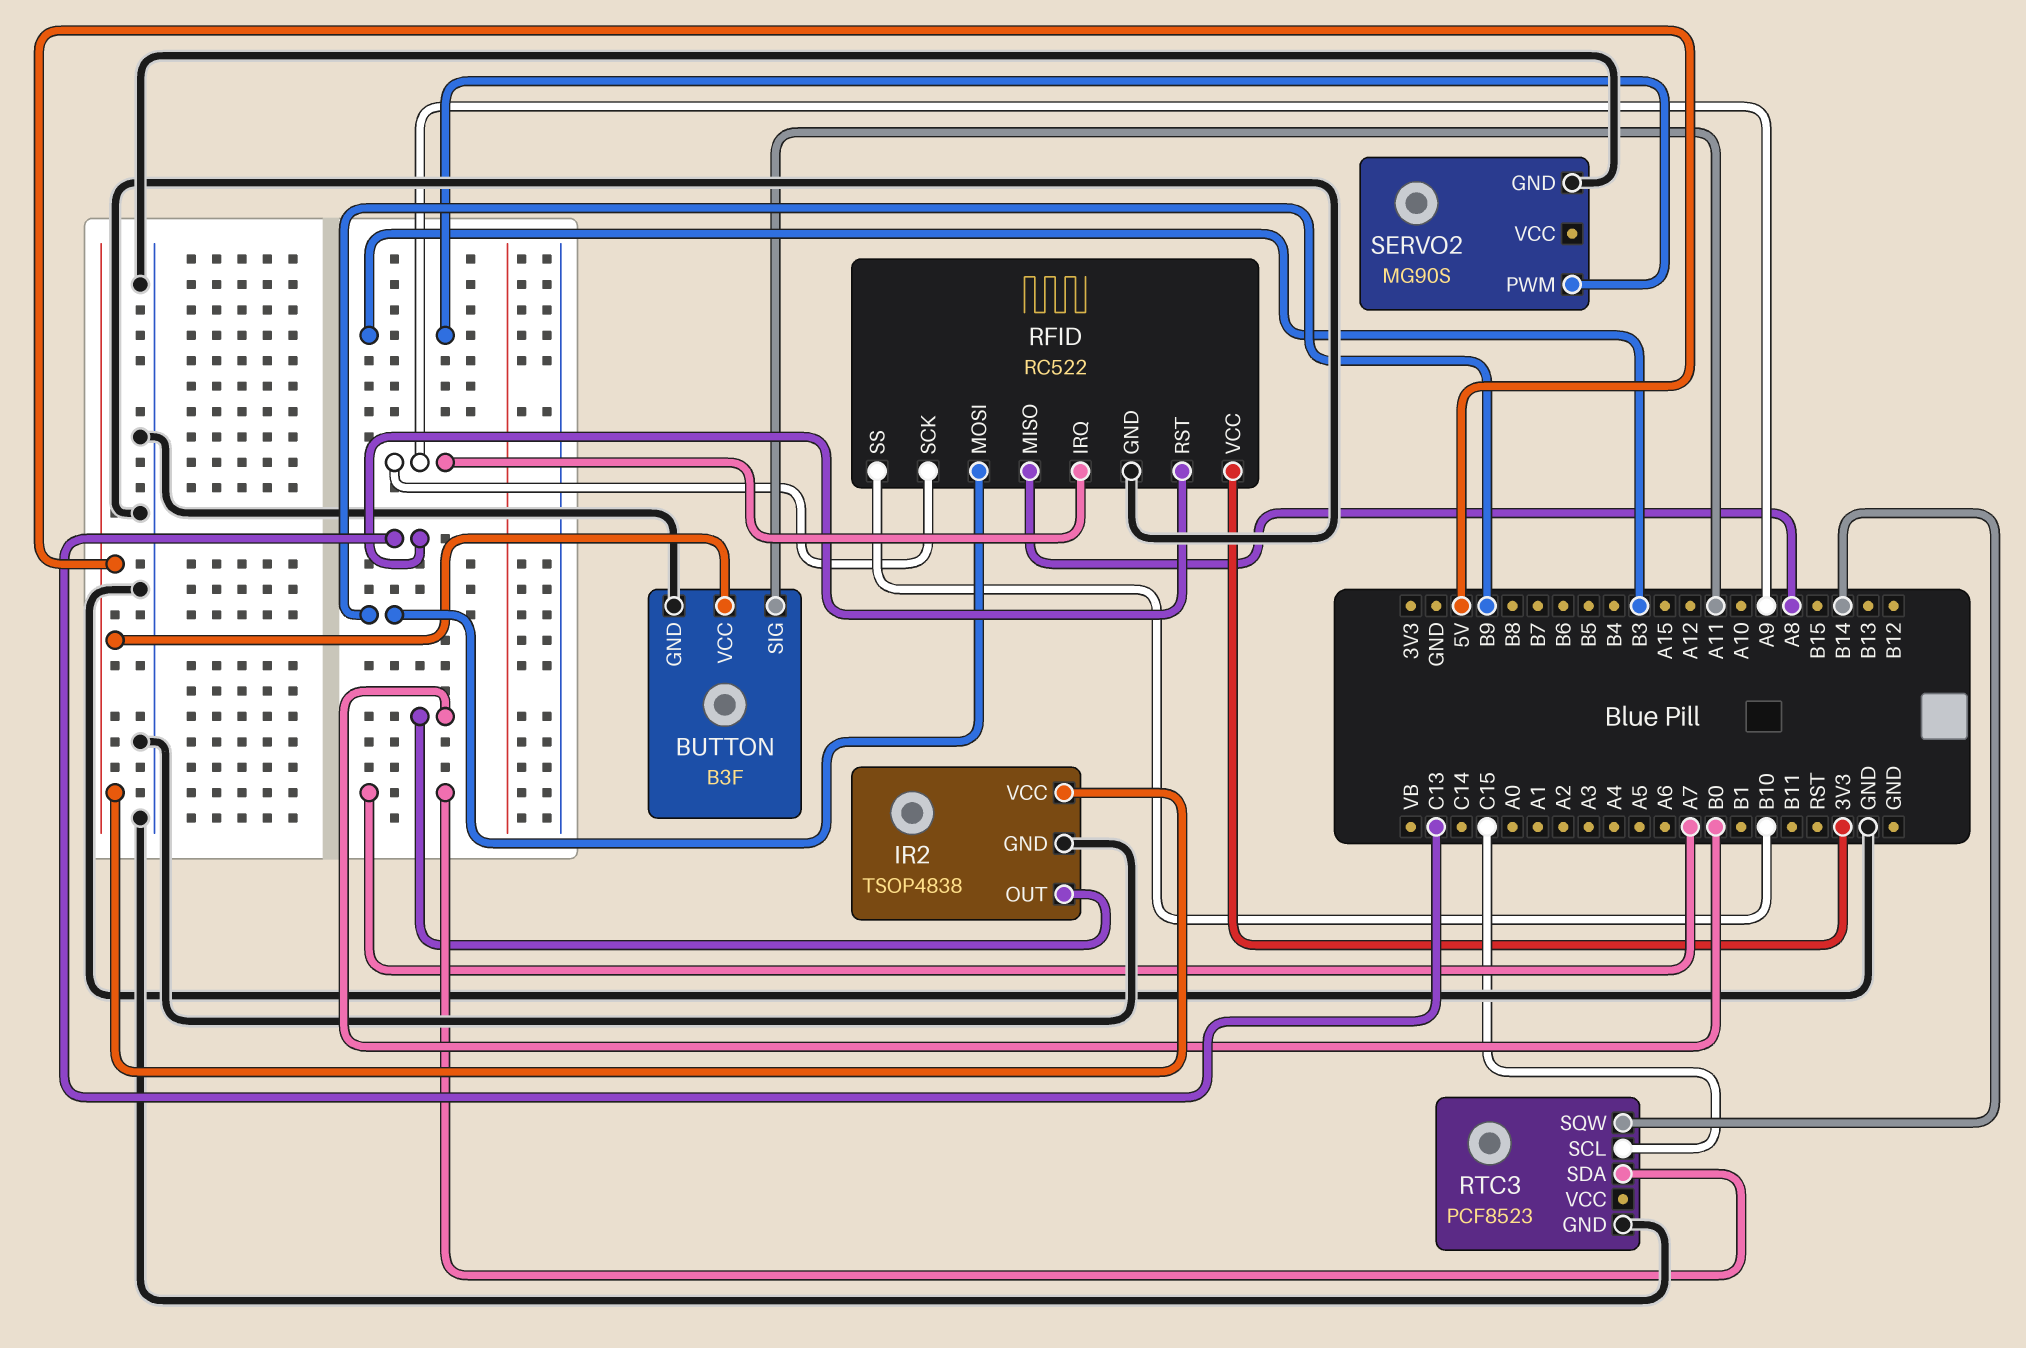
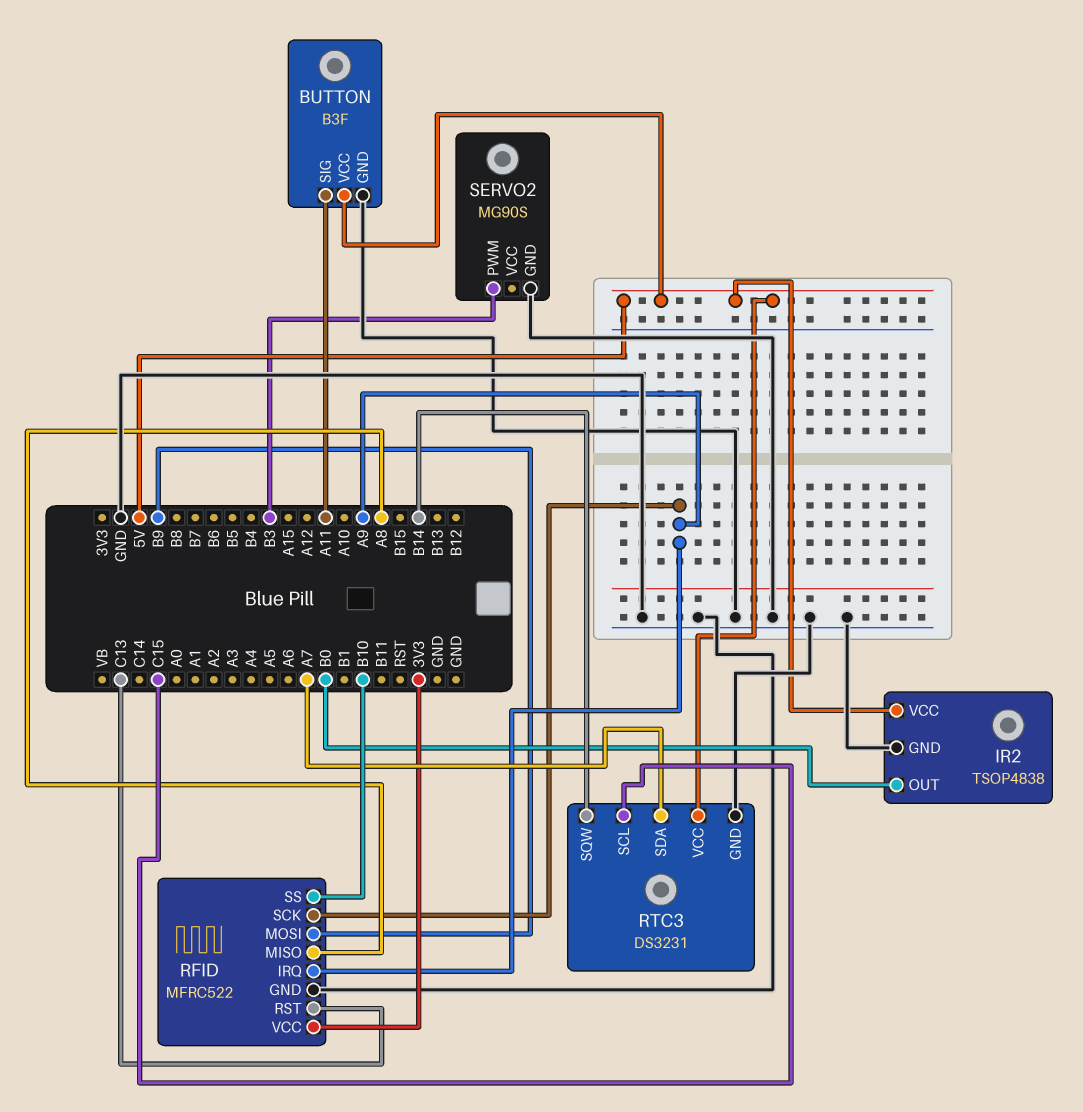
RFID: RC522 -> MFRC522
RTC3: PCF8523 -> DS3231
RTC3 pin VCC: none -> 5V

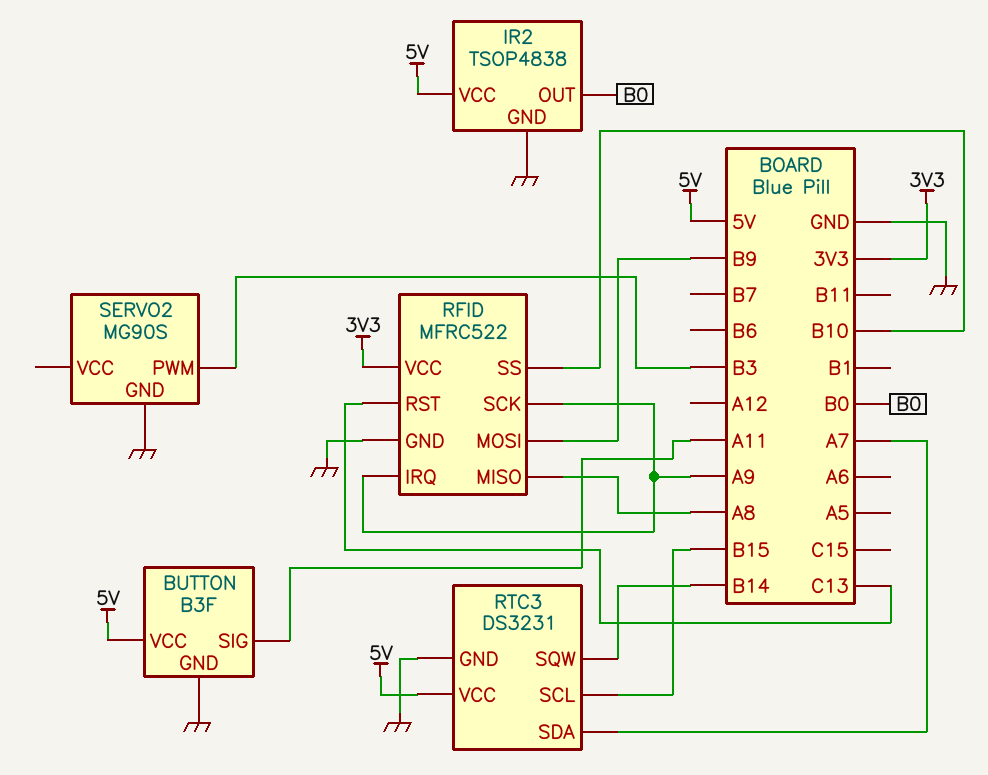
RTC3 pin SCL: C15 -> B15

